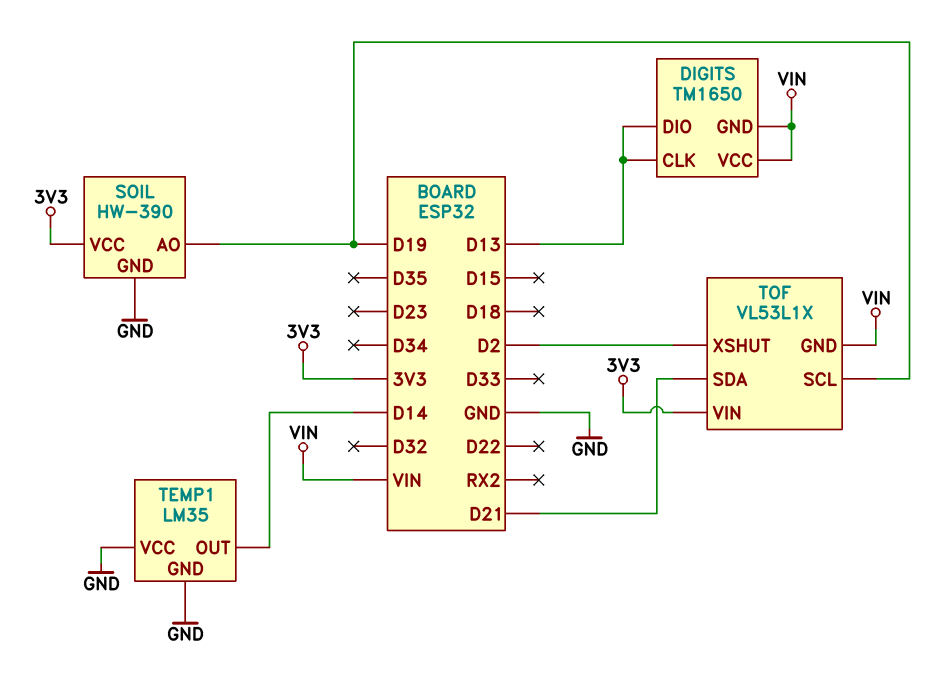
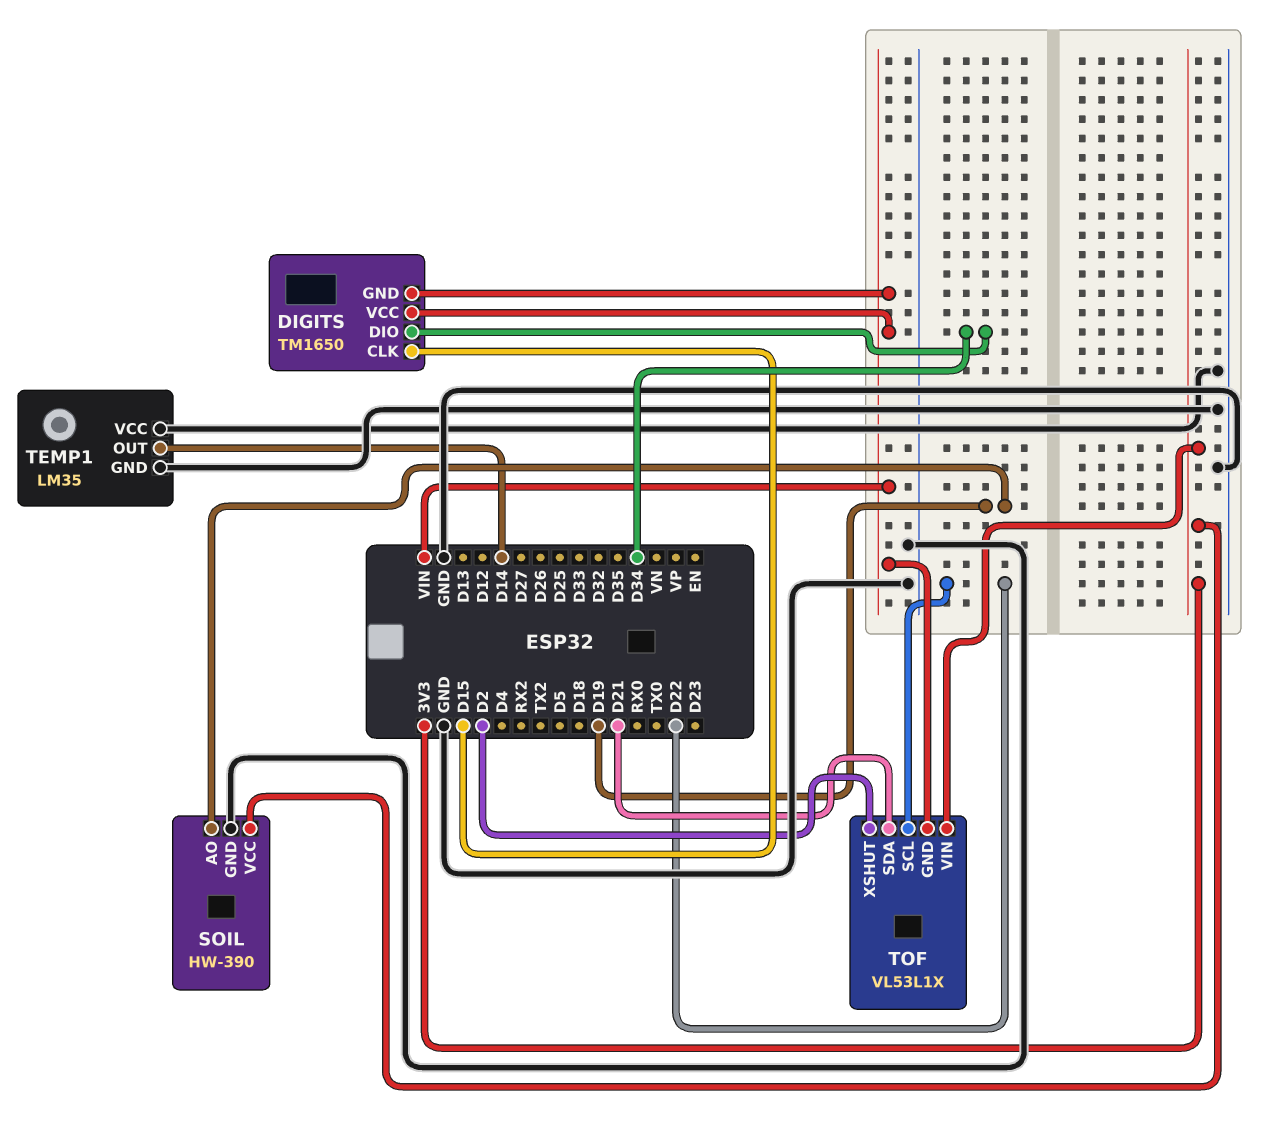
DIGITS pin CLK: D13 -> D15
DIGITS pin DIO: D13 -> D34
TOF pin SCL: D19 -> D22

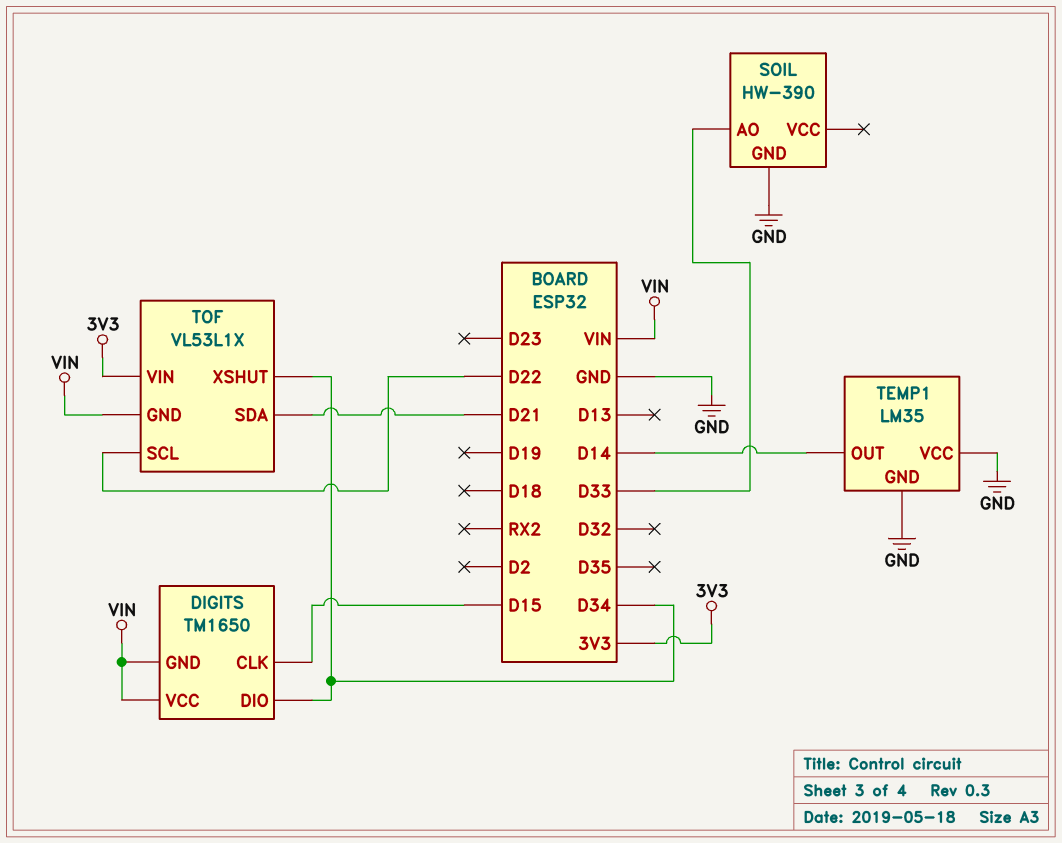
SOIL pin AO: D19 -> D33
SOIL pin VCC: 3V3 -> none
TOF pin XSHUT: D2 -> D34

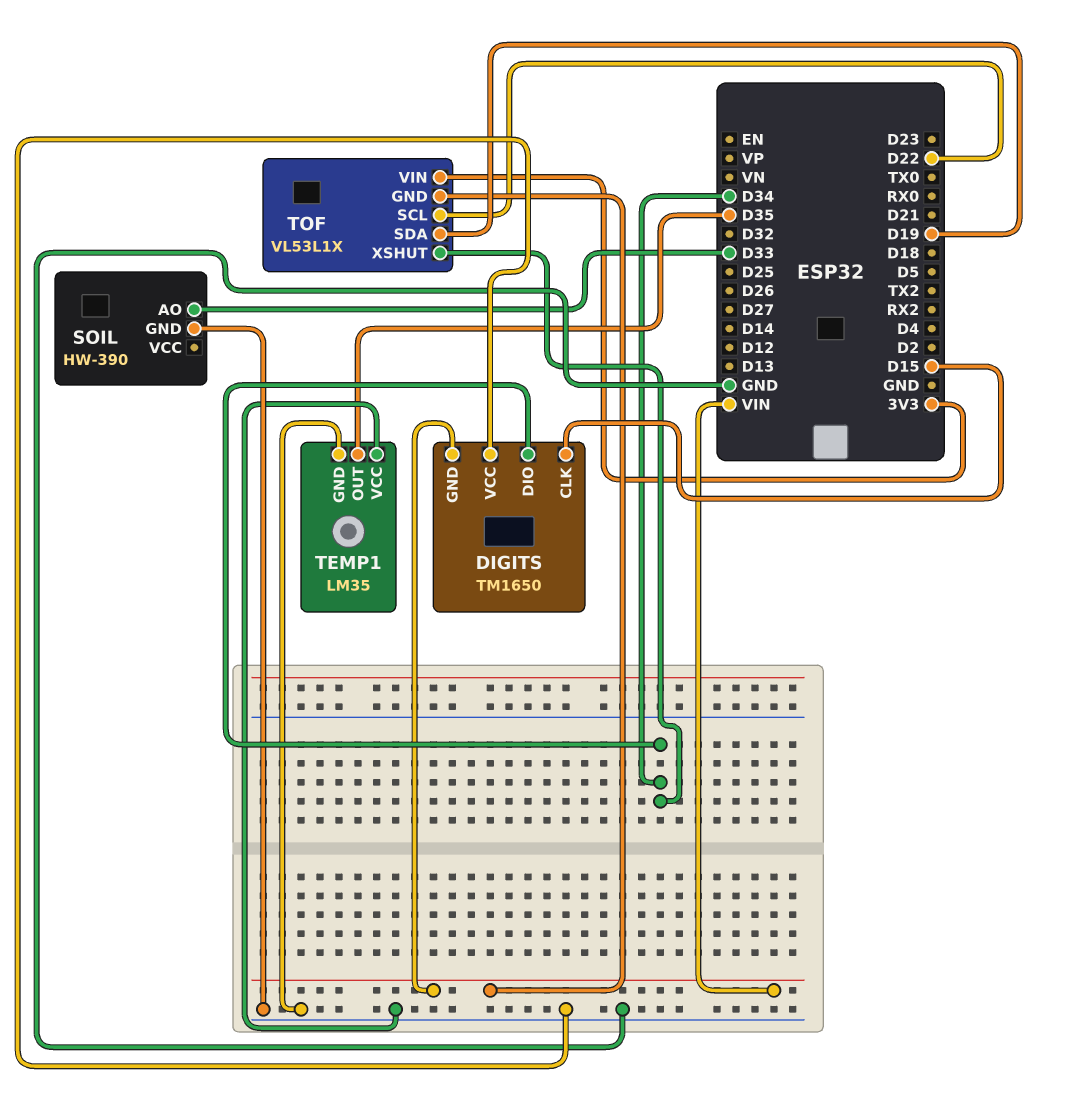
DIGITS pin VCC: VIN -> GND
TEMP1 pin OUT: D14 -> D35
TOF pin SDA: D21 -> D19

